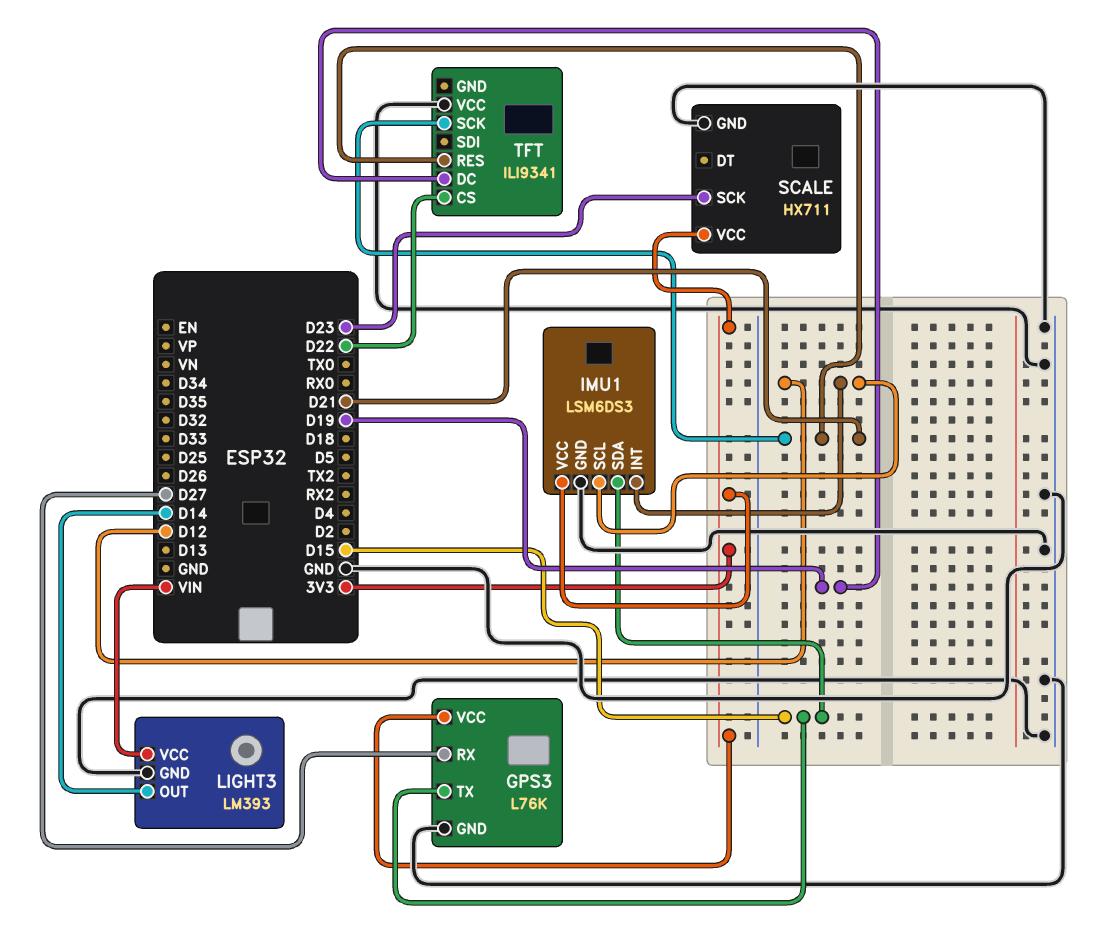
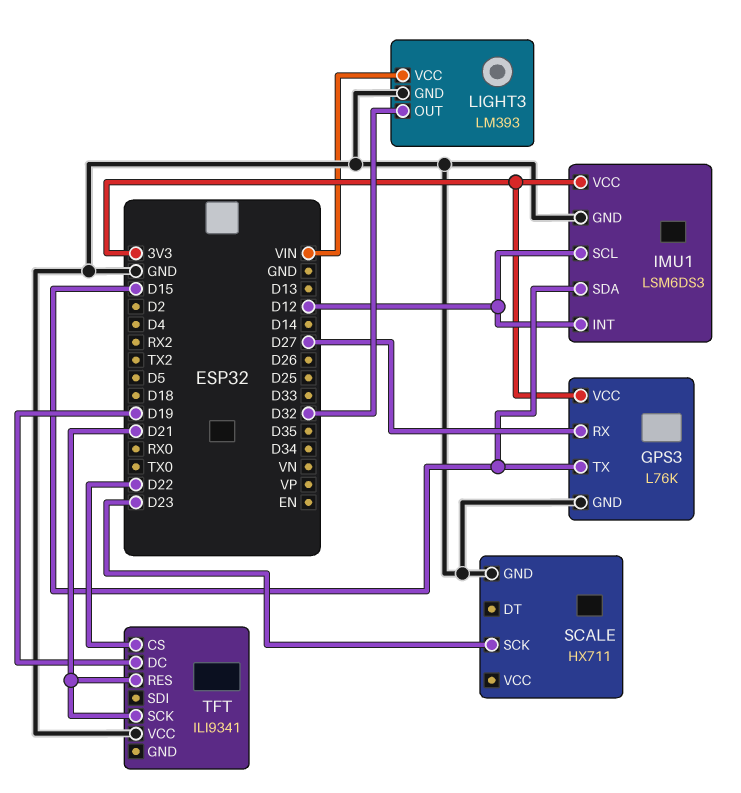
LIGHT3 pin OUT: D14 -> D32
SCALE pin VCC: 3V3 -> none

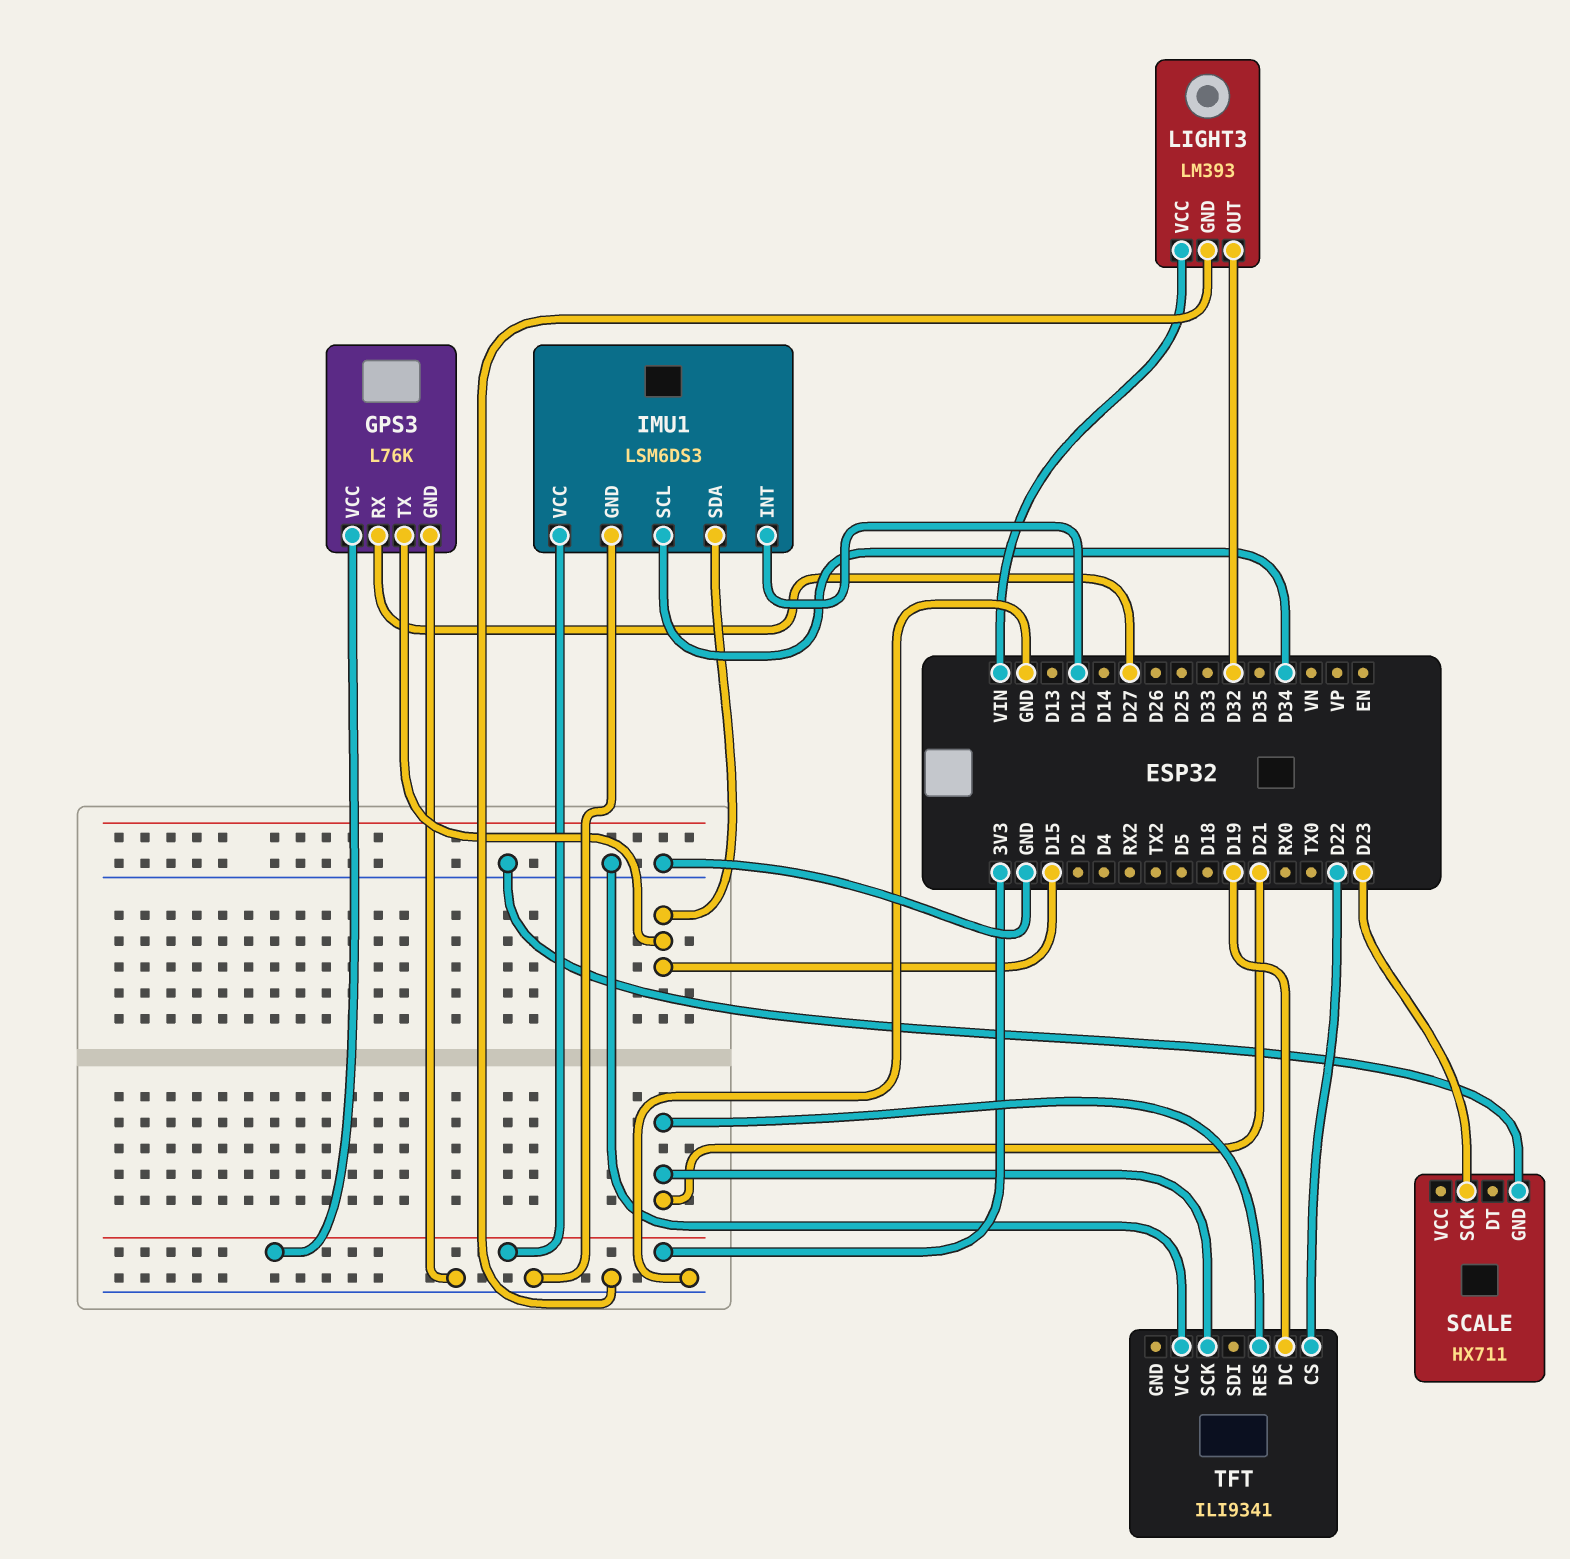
IMU1 pin SCL: D12 -> D34

